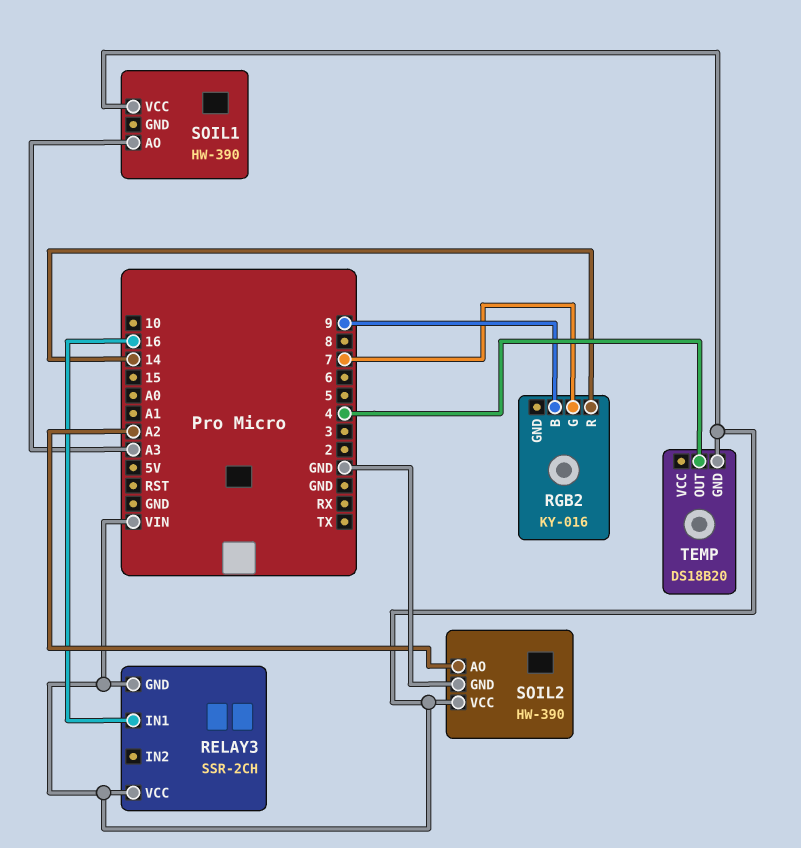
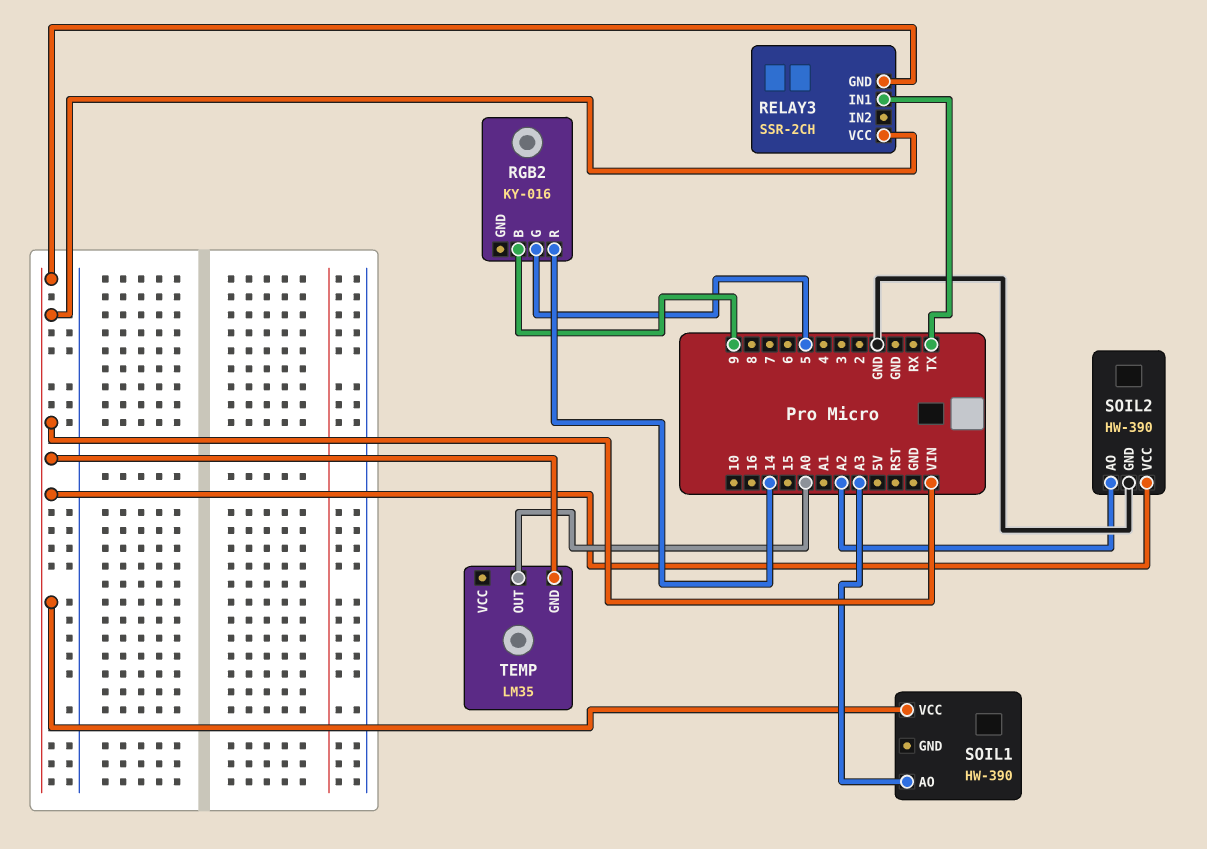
RELAY3 pin IN1: 16 -> TX
RGB2 pin G: 7 -> 5
TEMP: DS18B20 -> LM35
TEMP pin OUT: 4 -> A0

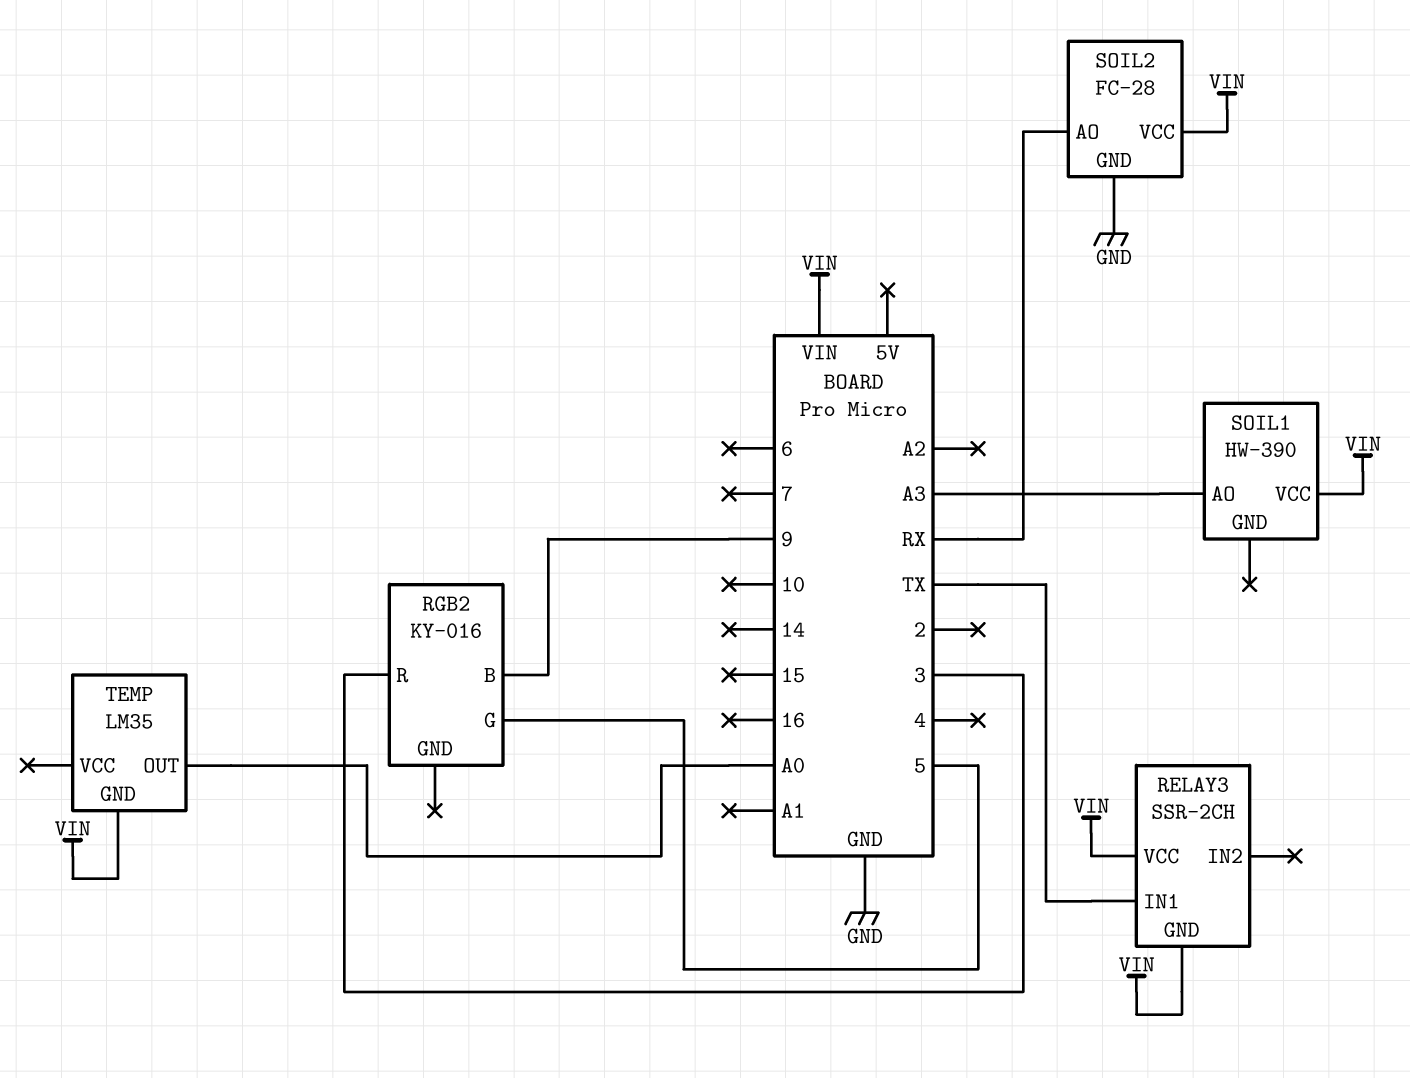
RGB2 pin R: 14 -> 3
SOIL2: HW-390 -> FC-28
SOIL2 pin AO: A2 -> RX

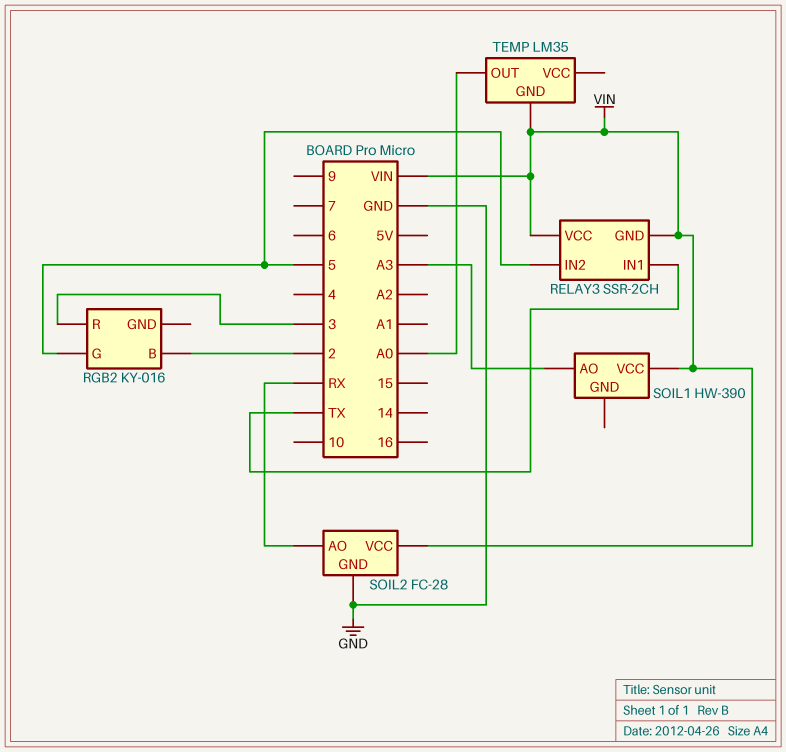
RELAY3 pin IN2: none -> 5
RGB2 pin B: 9 -> 2

